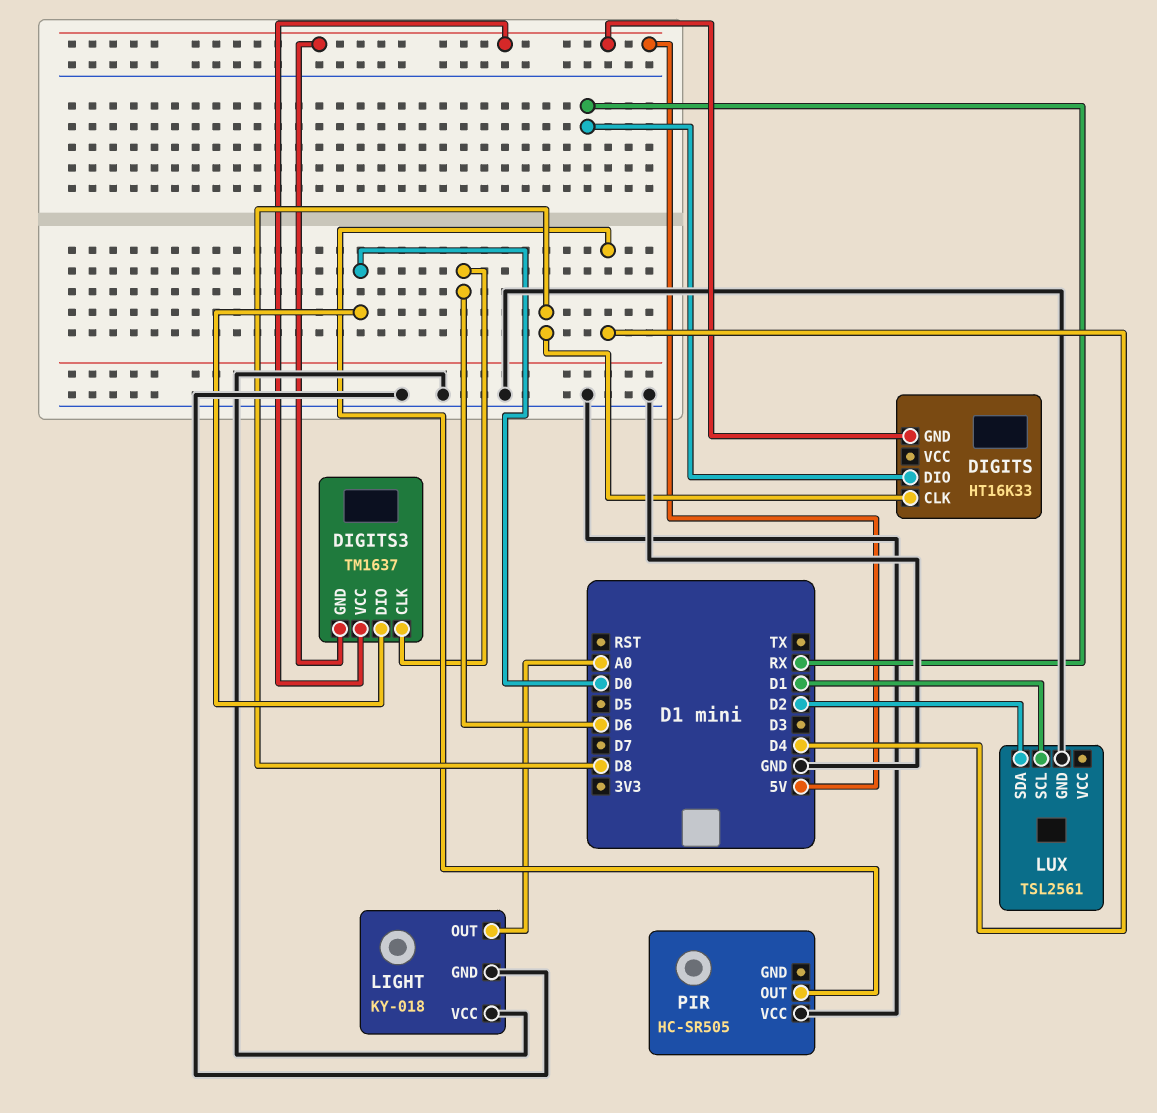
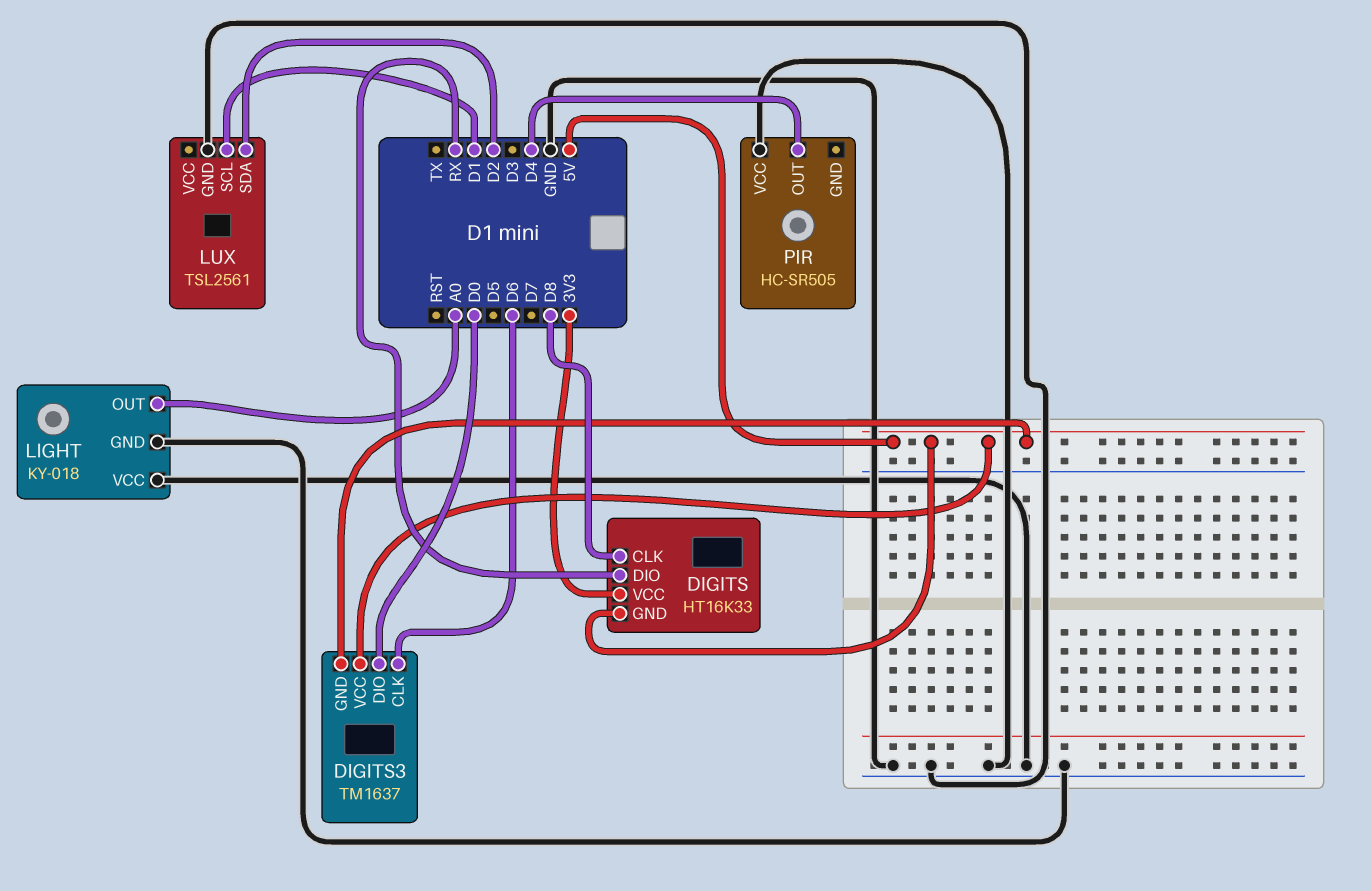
DIGITS pin VCC: none -> 3V3

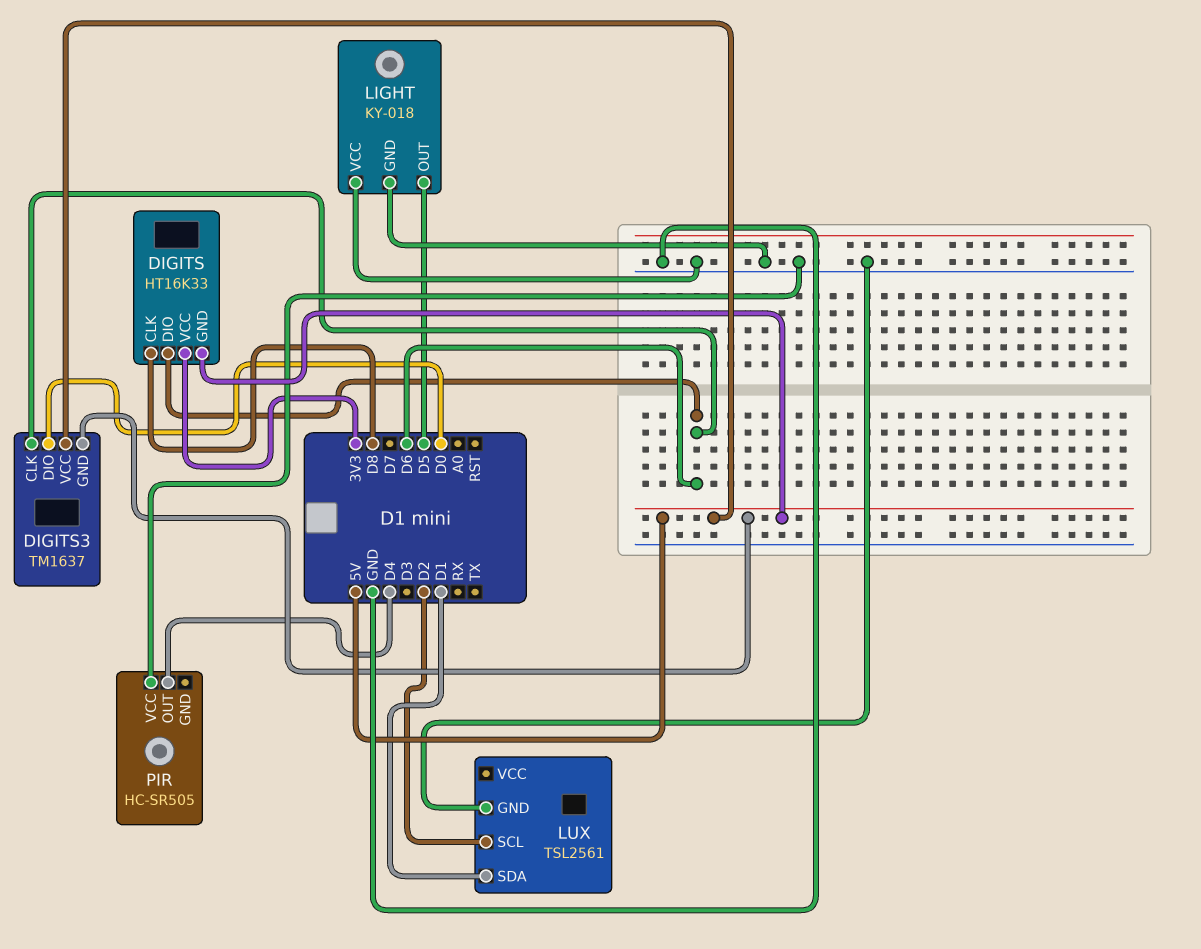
DIGITS pin DIO: RX -> D6
LIGHT pin OUT: A0 -> D5
LUX pin SCL: D1 -> D2
LUX pin SDA: D2 -> D1

